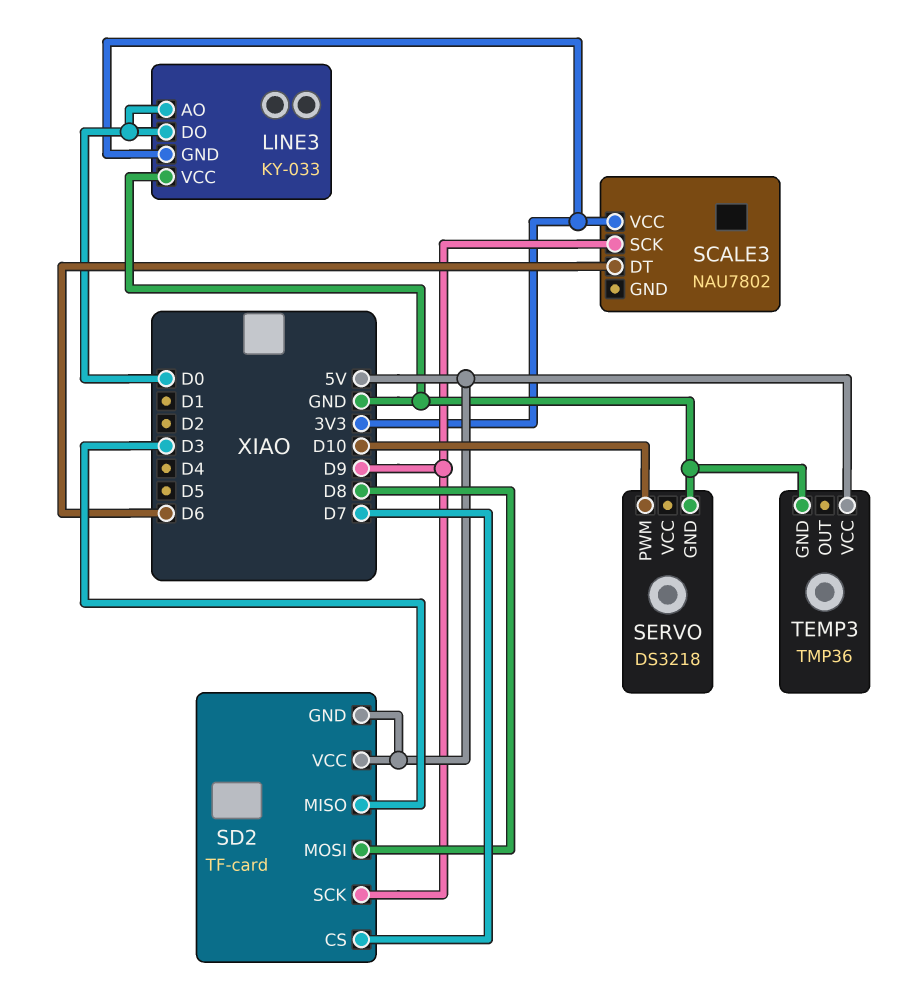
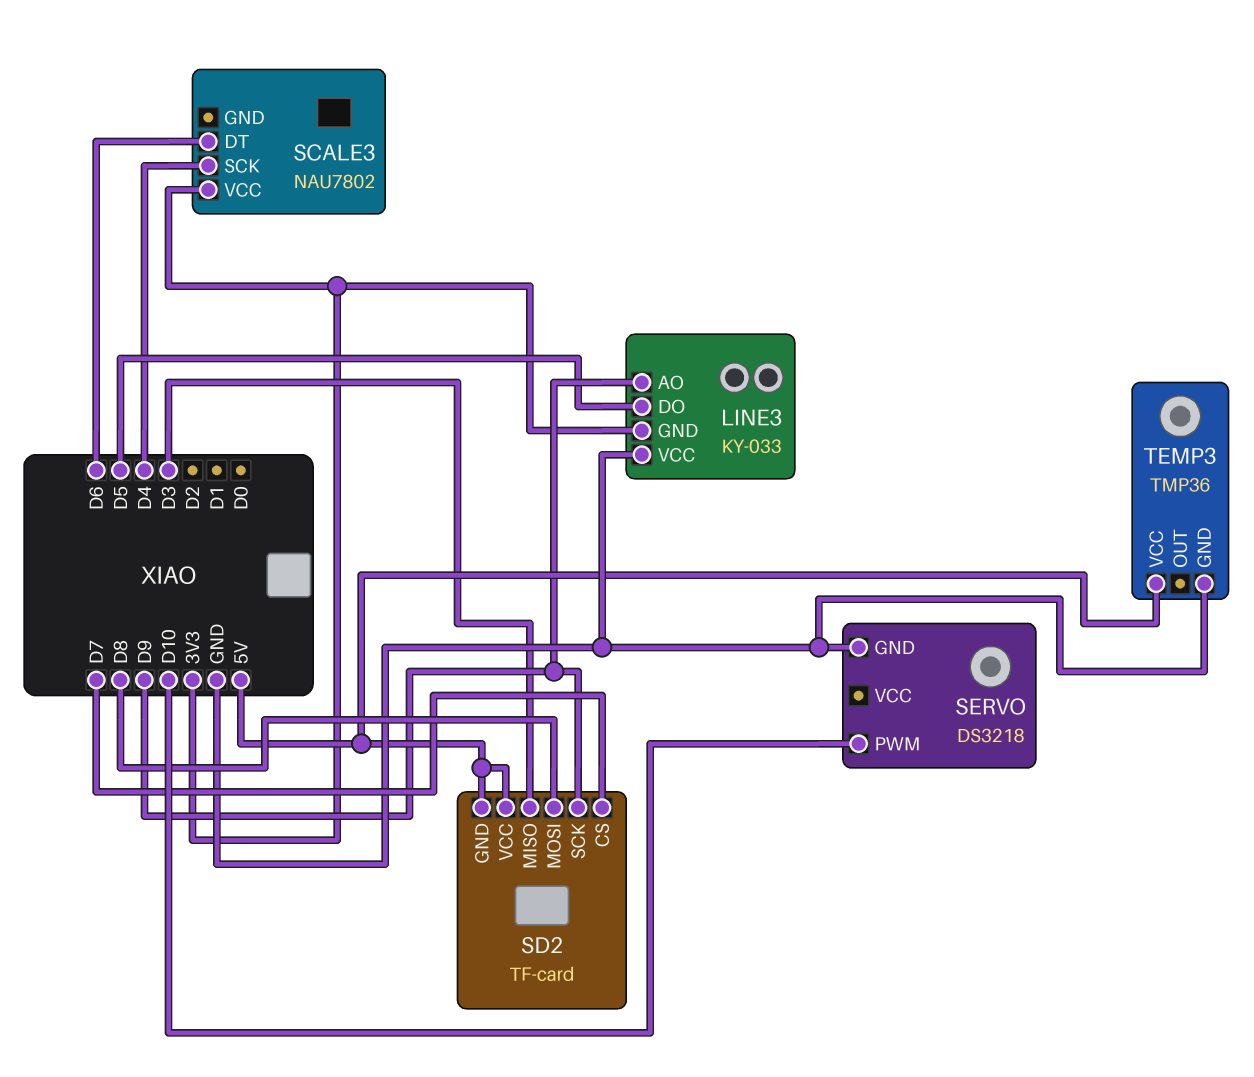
LINE3 pin AO: D0 -> D9
LINE3 pin DO: D0 -> D5
SCALE3 pin SCK: D9 -> D4

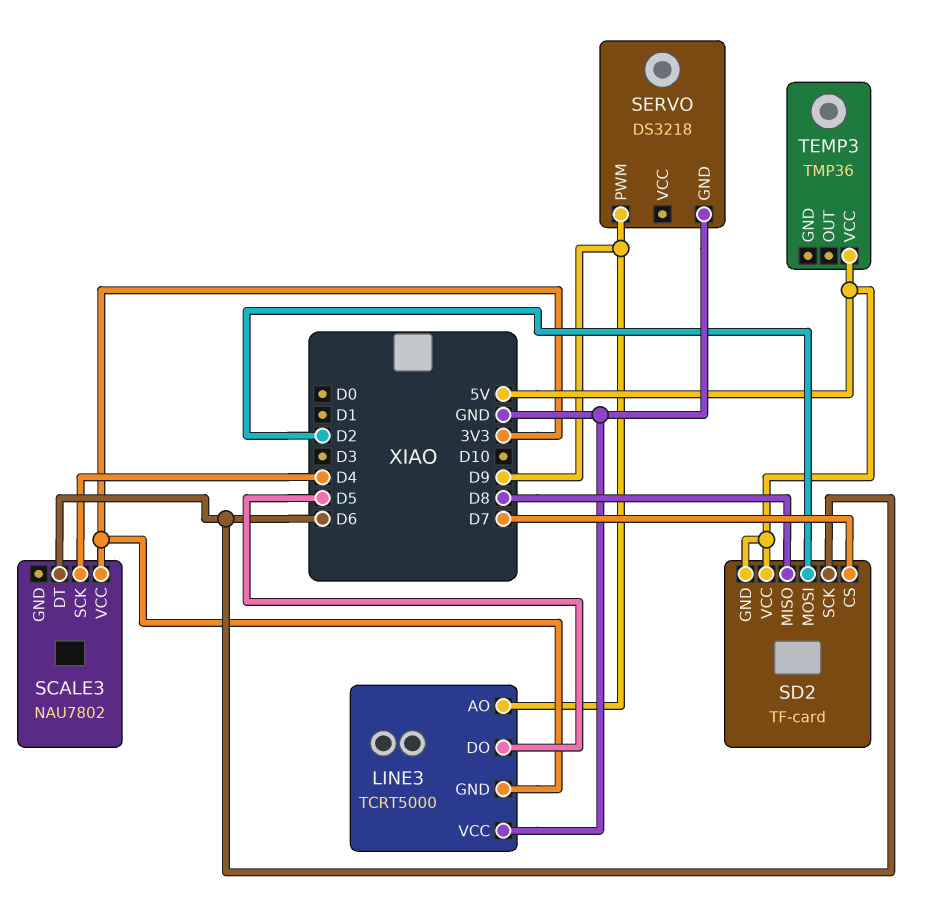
LINE3: KY-033 -> TCRT5000
SD2 pin MISO: D3 -> D8
SD2 pin MOSI: D8 -> D2
SD2 pin SCK: D9 -> D6
SERVO pin PWM: D10 -> D9
TEMP3 pin GND: GND -> none

